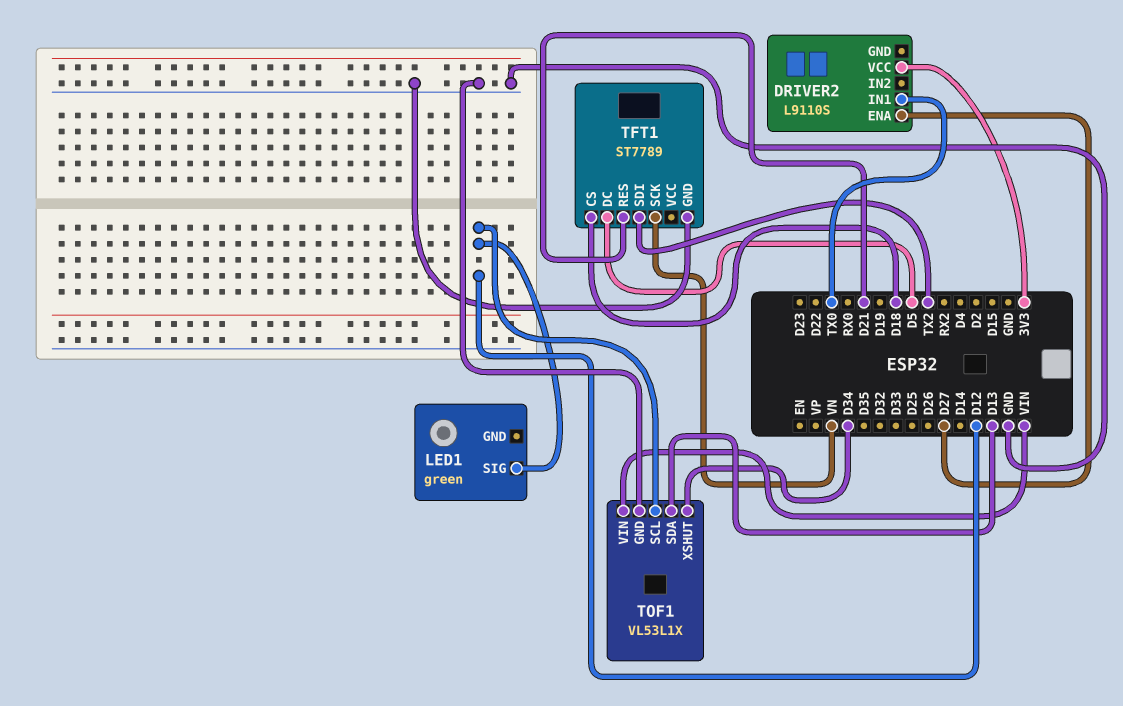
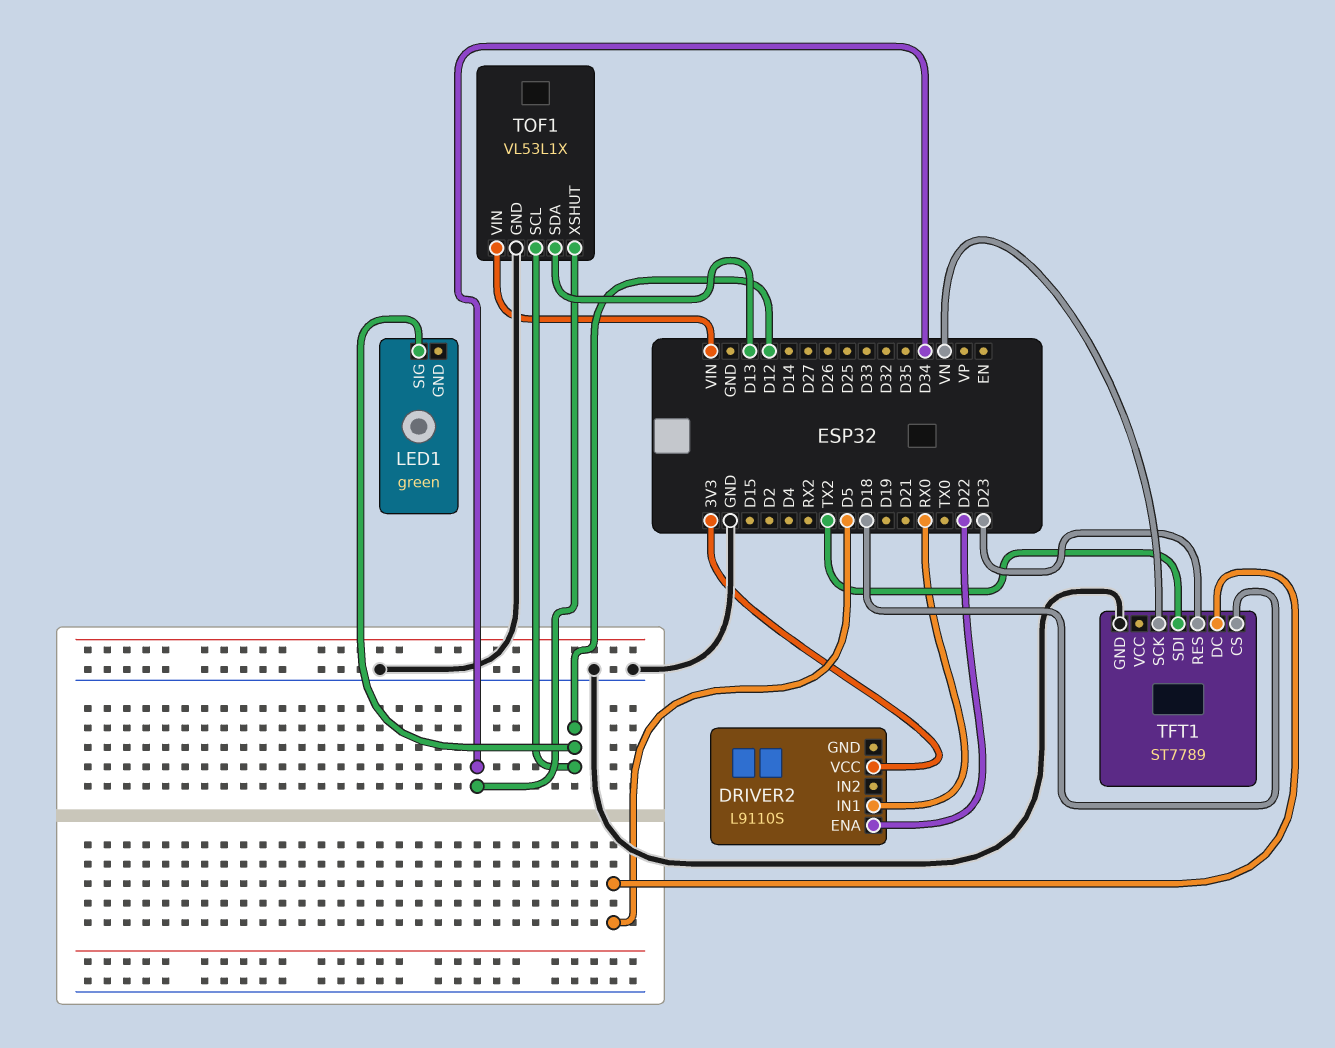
DRIVER2 pin ENA: D27 -> D22
DRIVER2 pin IN1: TX0 -> RX0
TFT1 pin RES: D21 -> D23

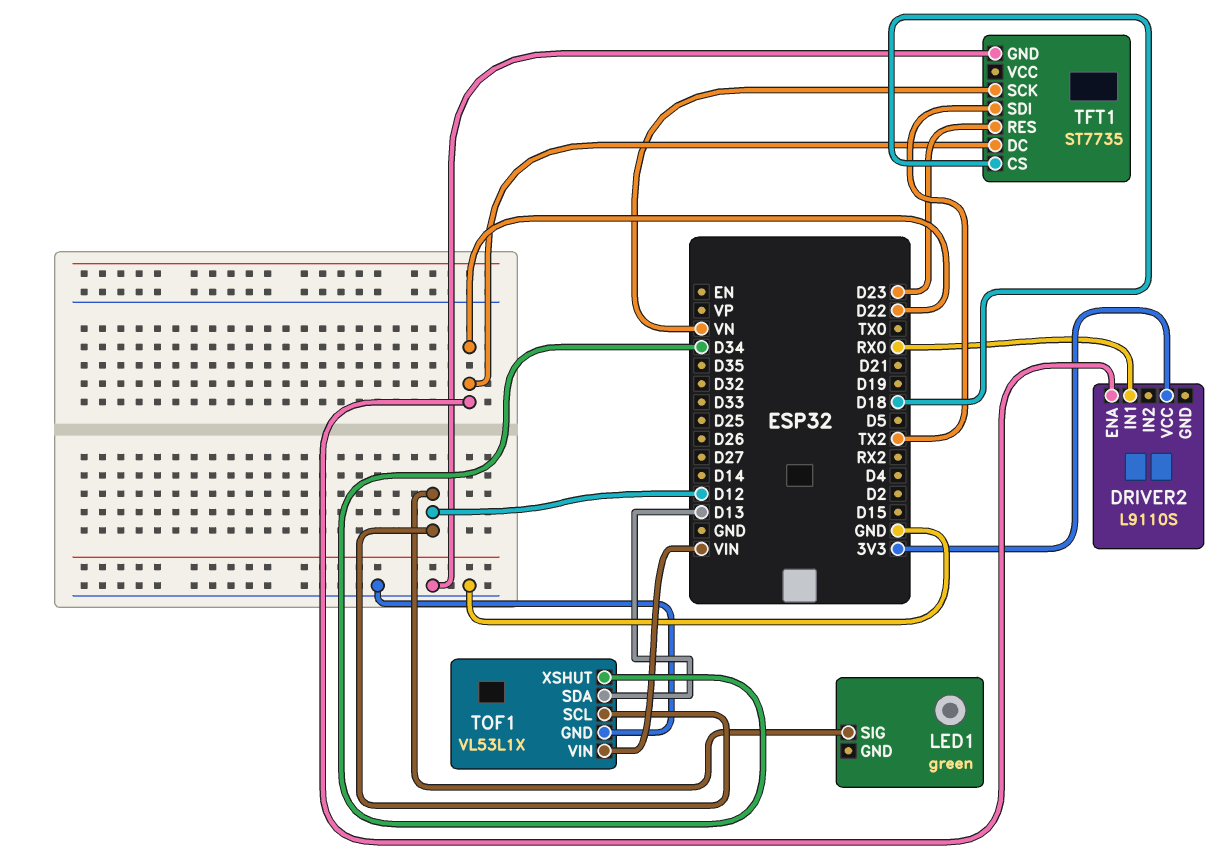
TFT1: ST7789 -> ST7735
TFT1 pin DC: D5 -> D22

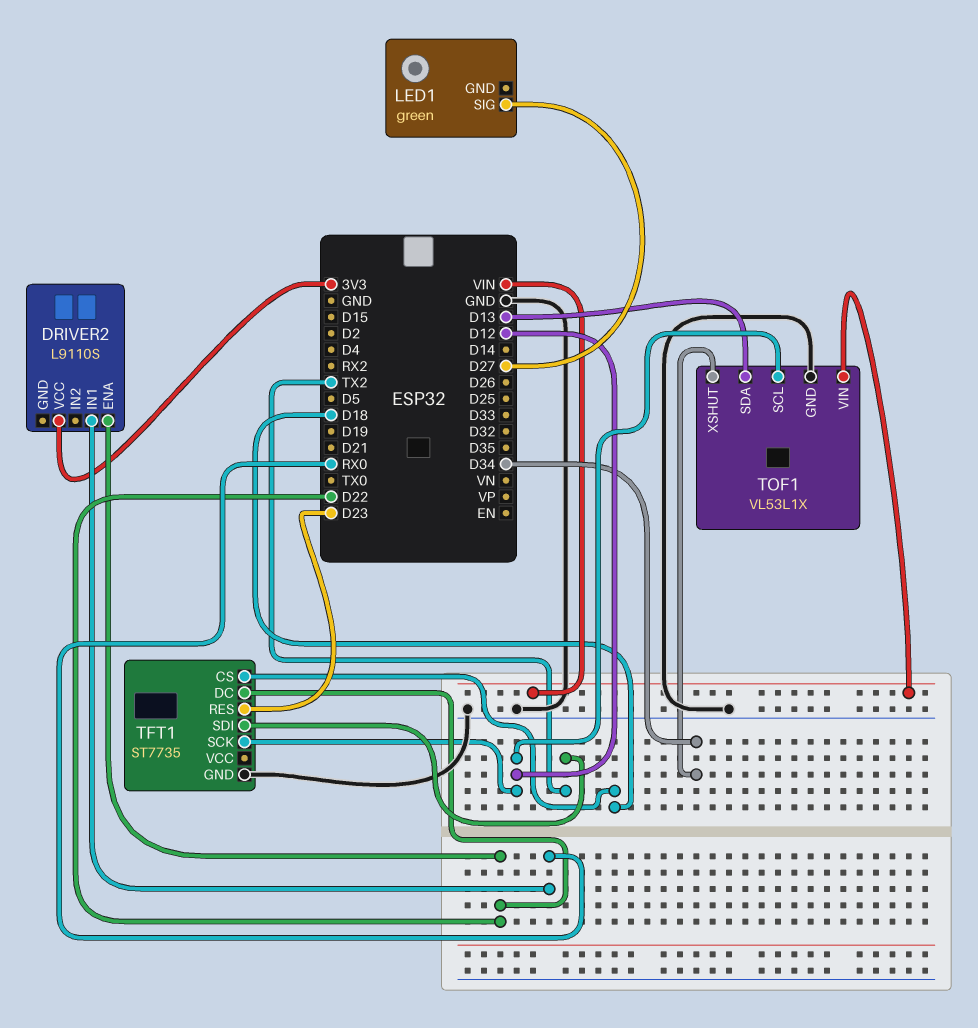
LED1 pin SIG: D12 -> D27
TFT1 pin SCK: VN -> D12

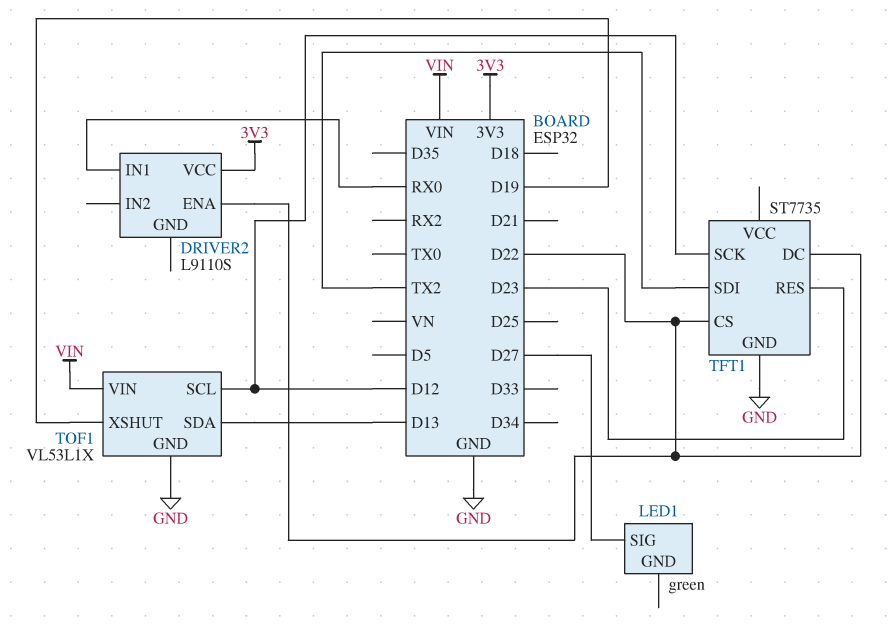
TFT1 pin CS: D18 -> D22
TOF1 pin XSHUT: D34 -> D19

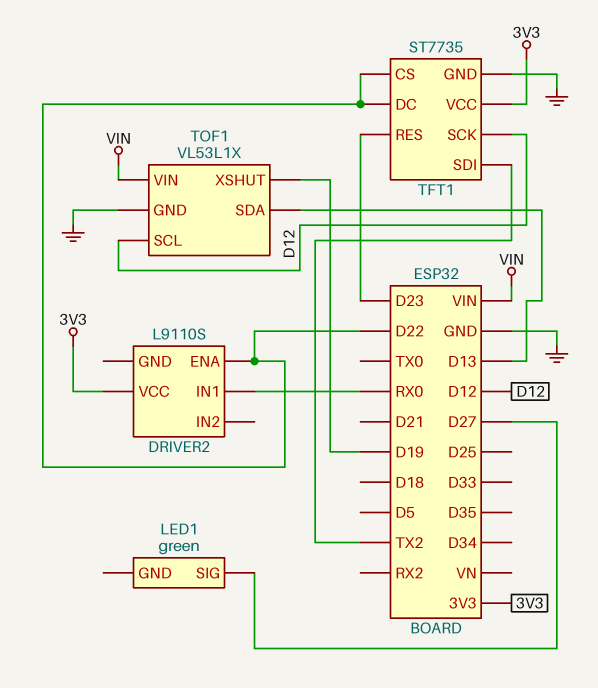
TFT1 pin VCC: none -> 3V3

